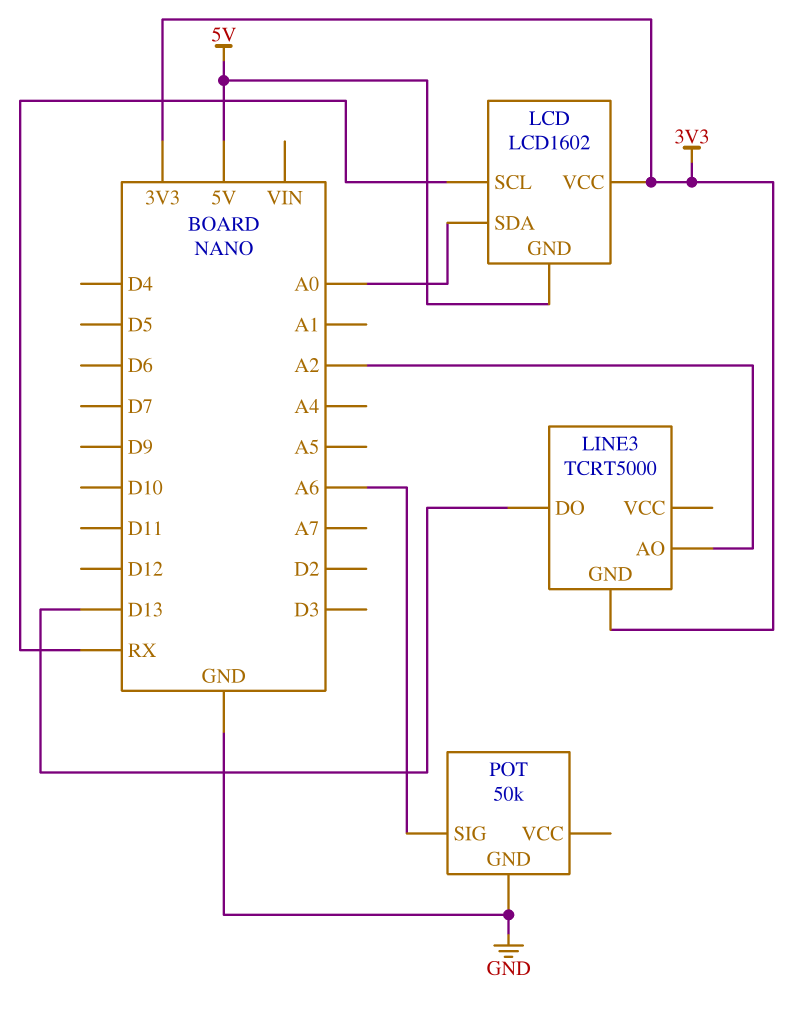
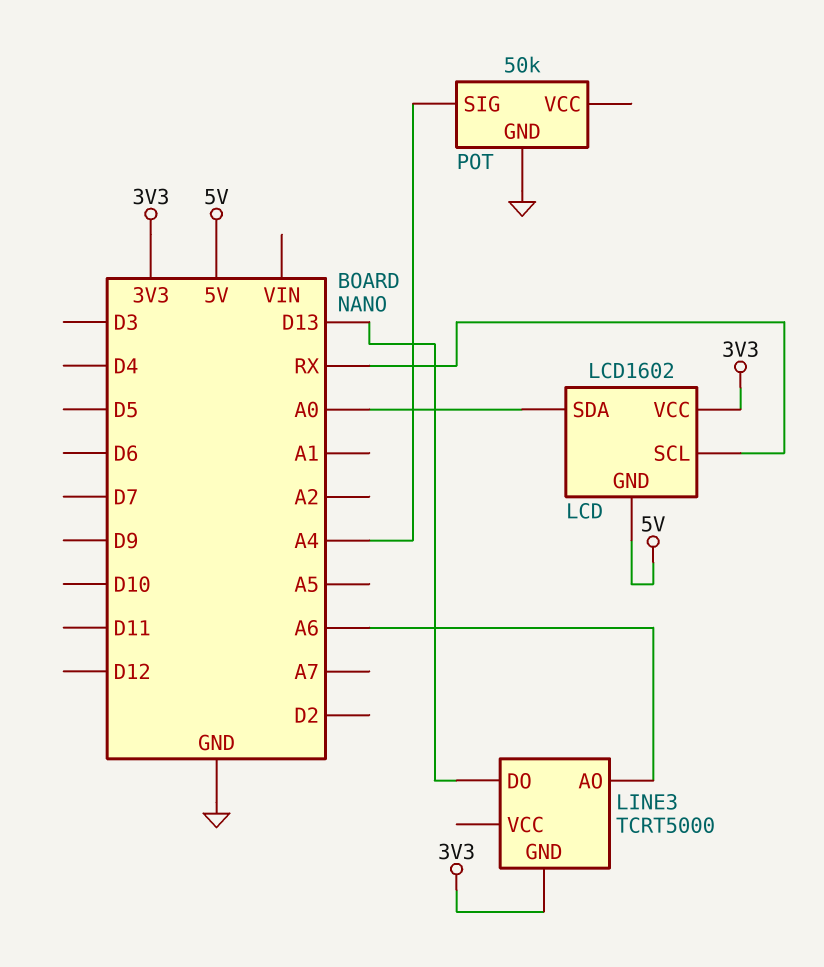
LINE3 pin AO: A2 -> A6
POT pin SIG: A6 -> A4

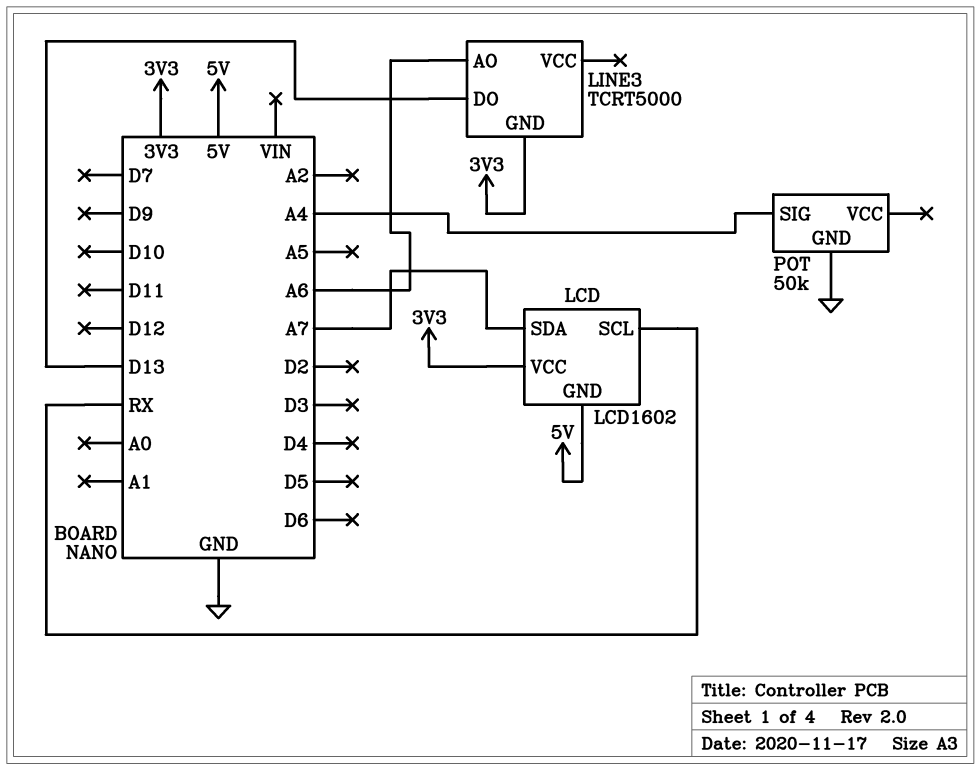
LCD pin SDA: A0 -> A7

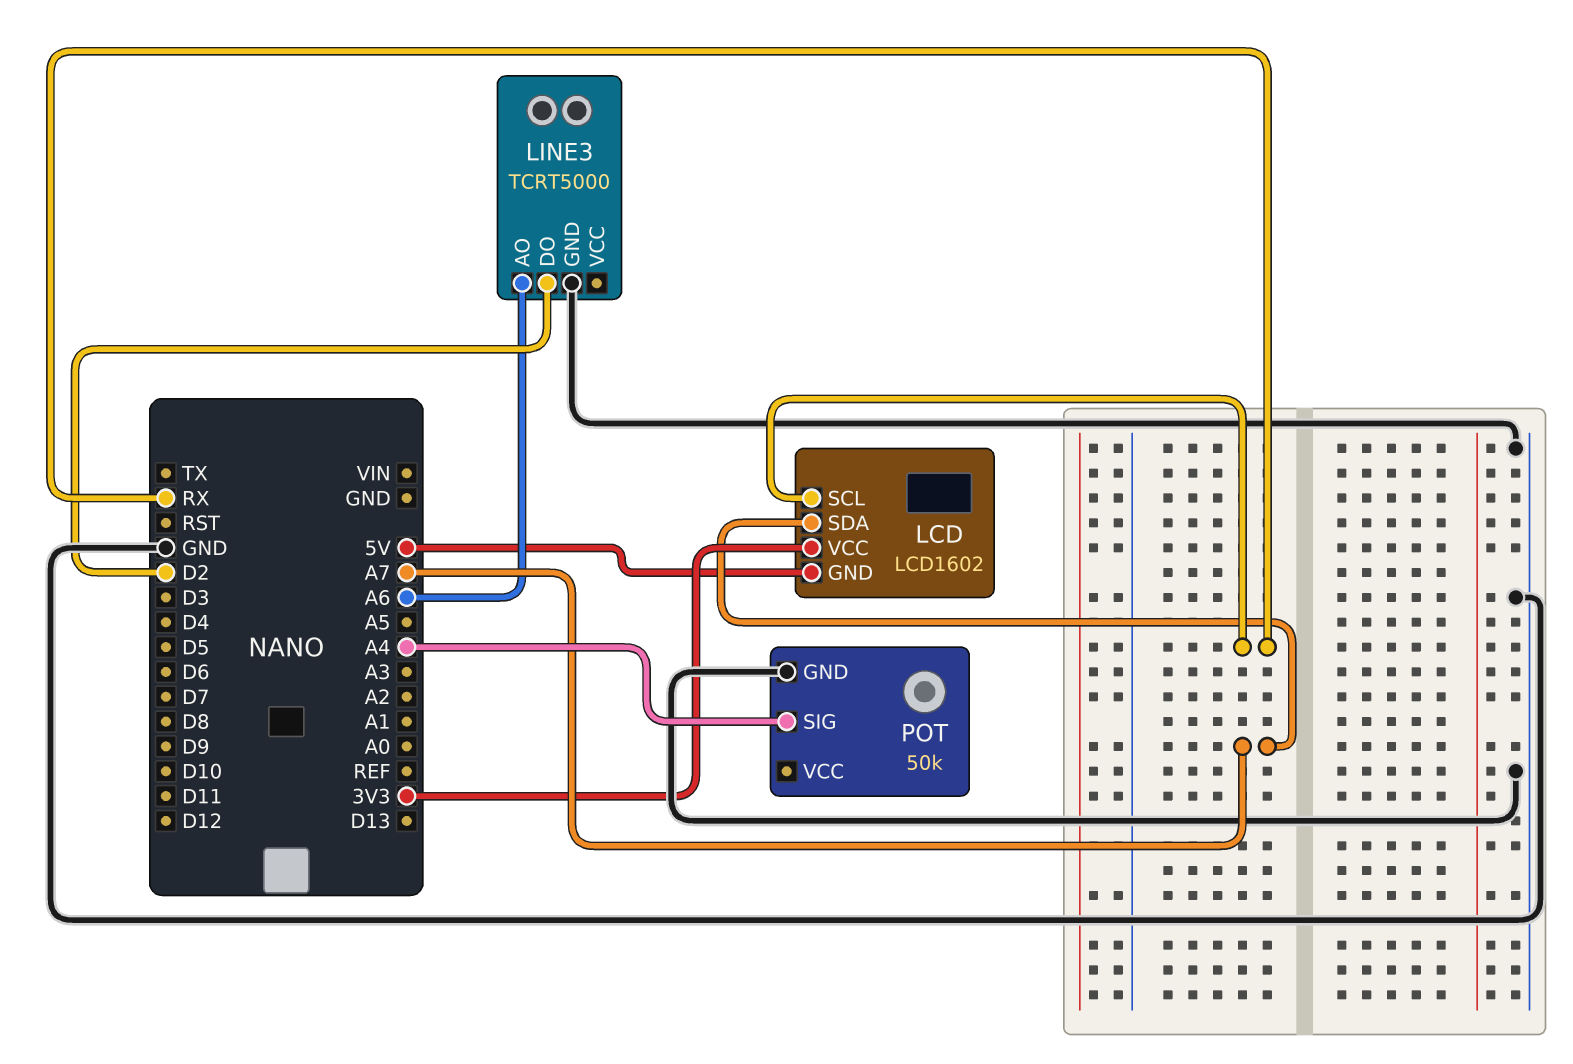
LINE3 pin DO: D13 -> D2
LINE3 pin GND: 3V3 -> GND

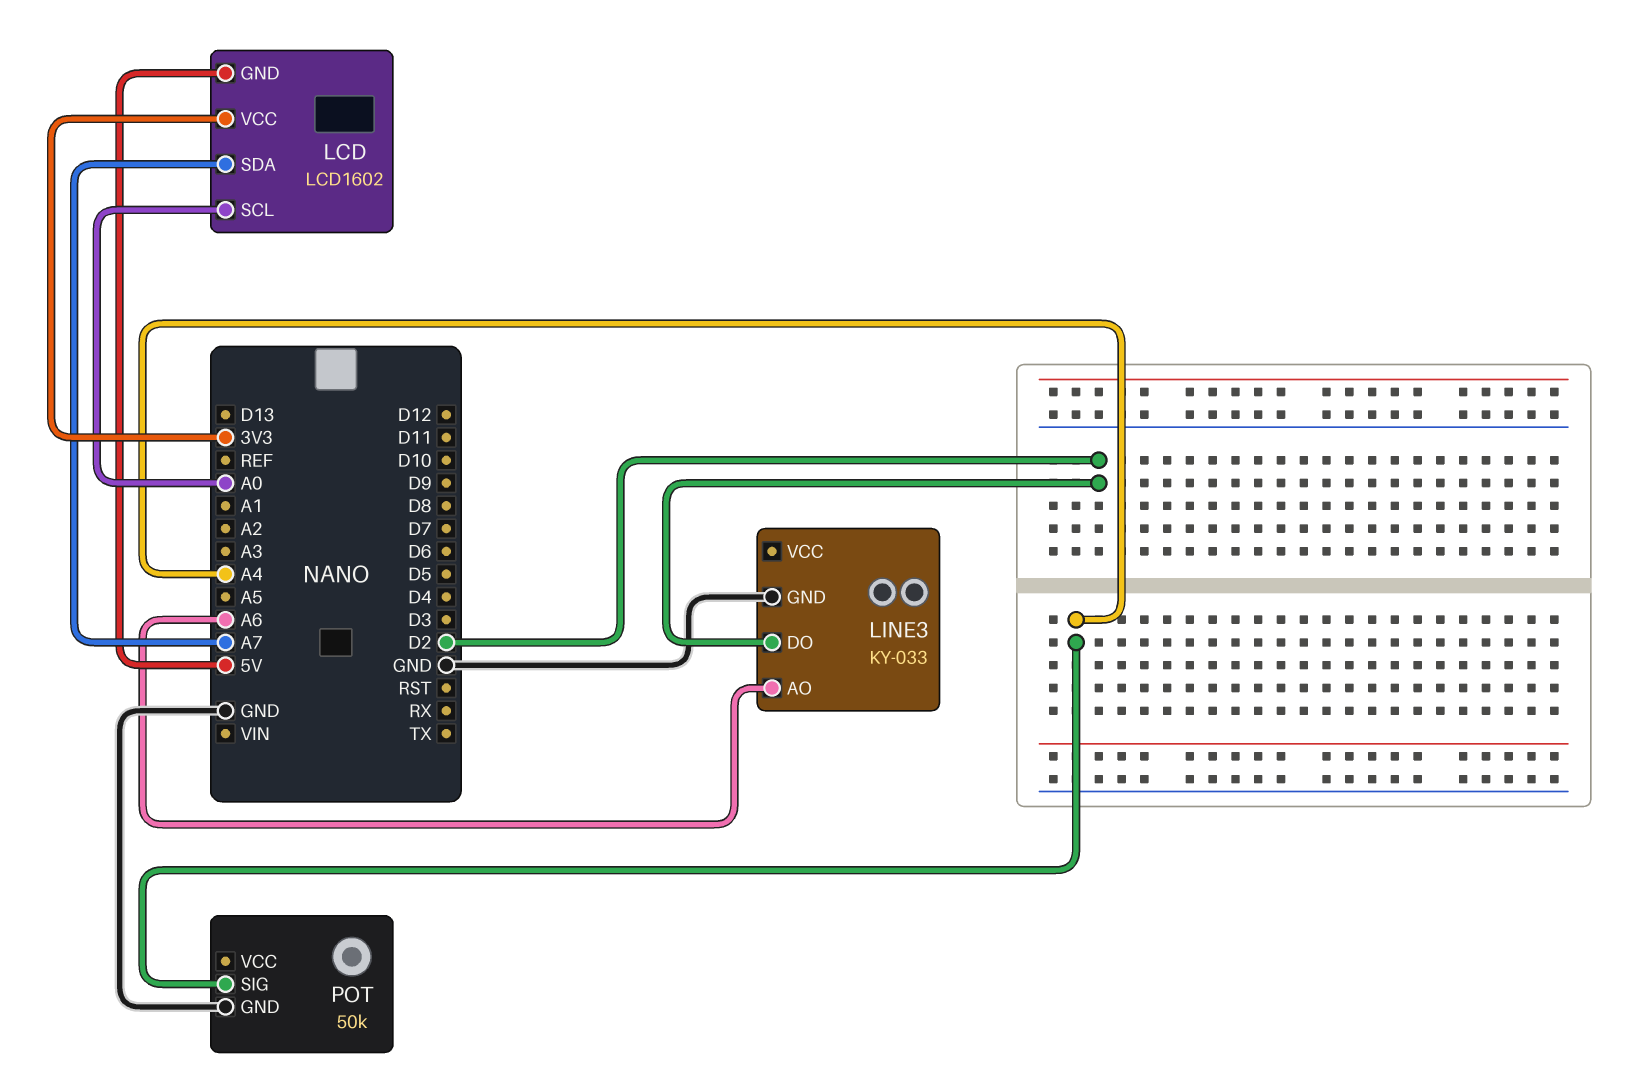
LCD pin SCL: RX -> A0
LINE3: TCRT5000 -> KY-033

